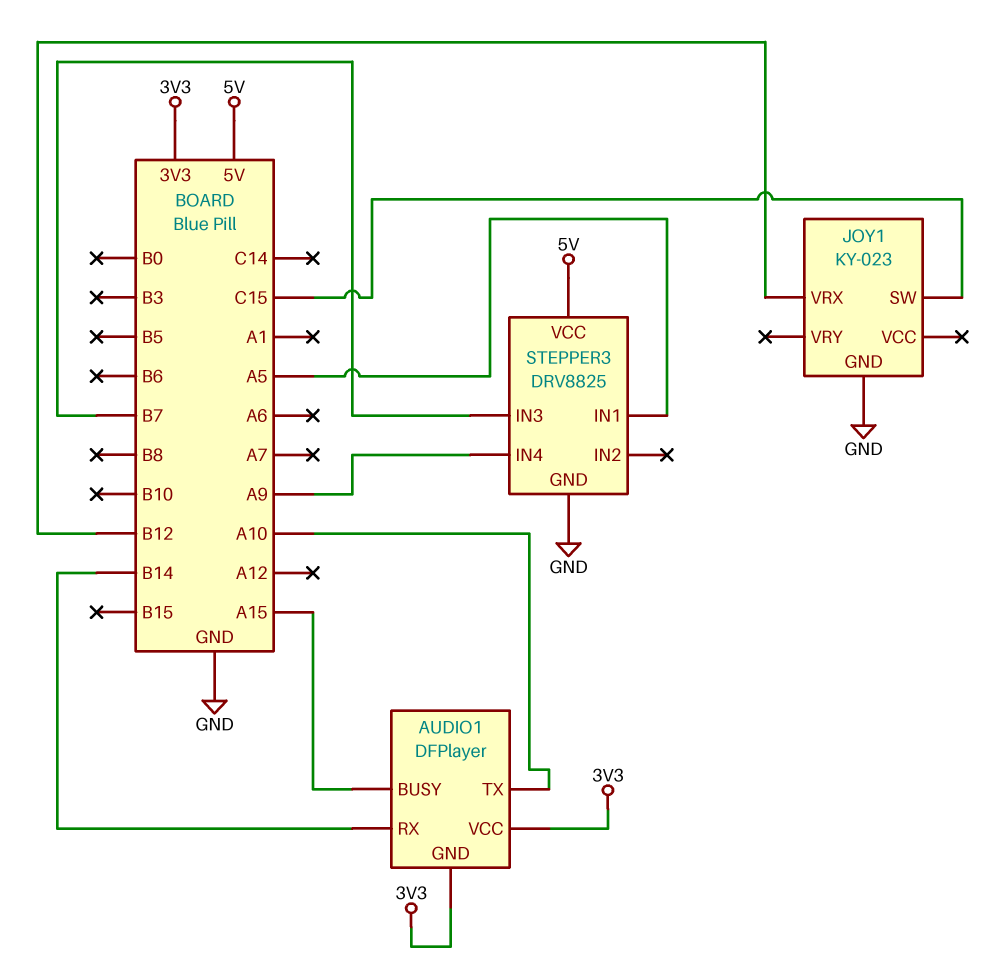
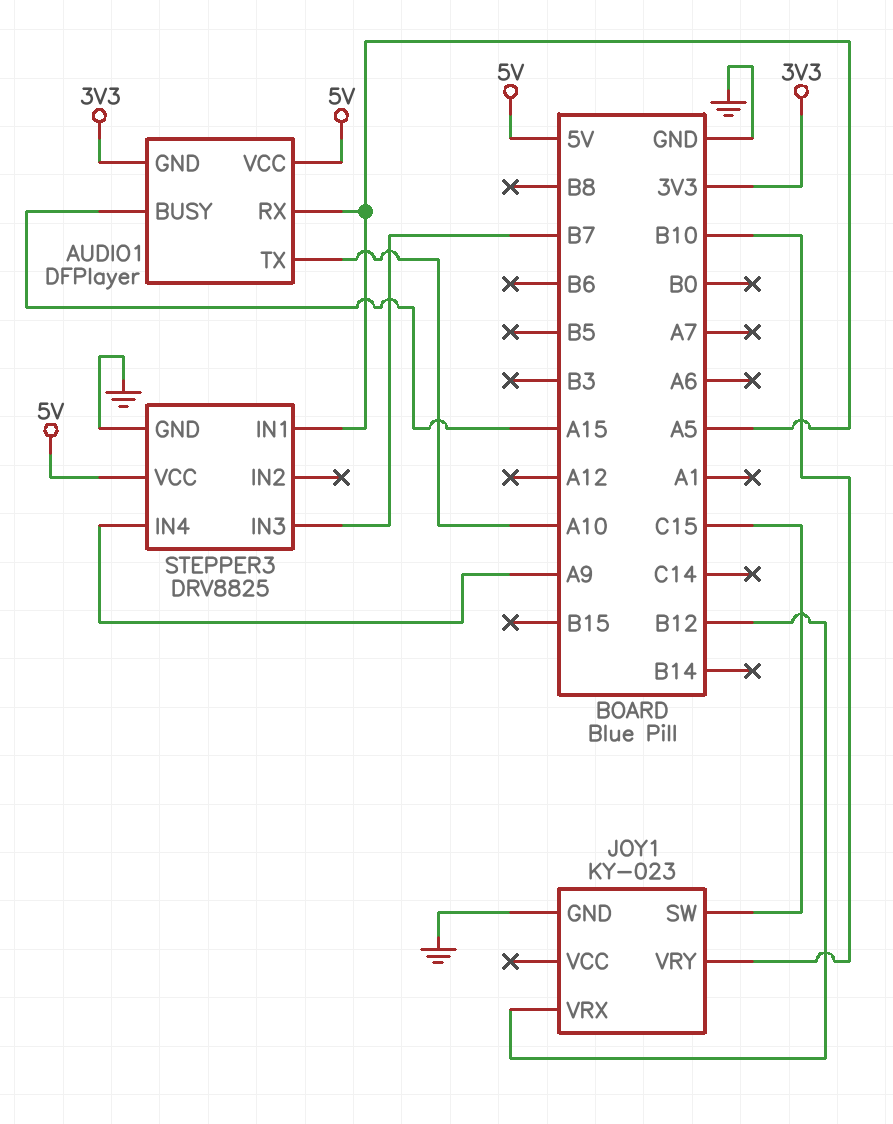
AUDIO1 pin RX: B14 -> A5
AUDIO1 pin VCC: 3V3 -> 5V
JOY1 pin VRY: none -> B10

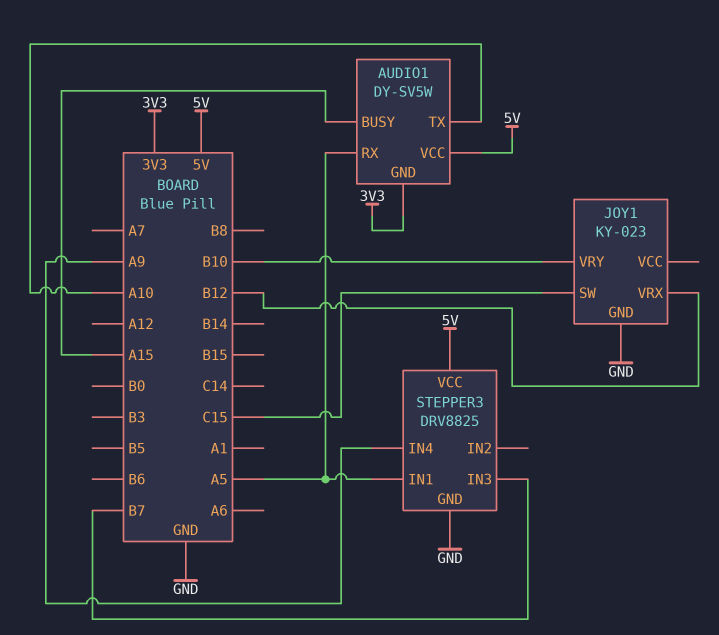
AUDIO1: DFPlayer -> DY-SV5W

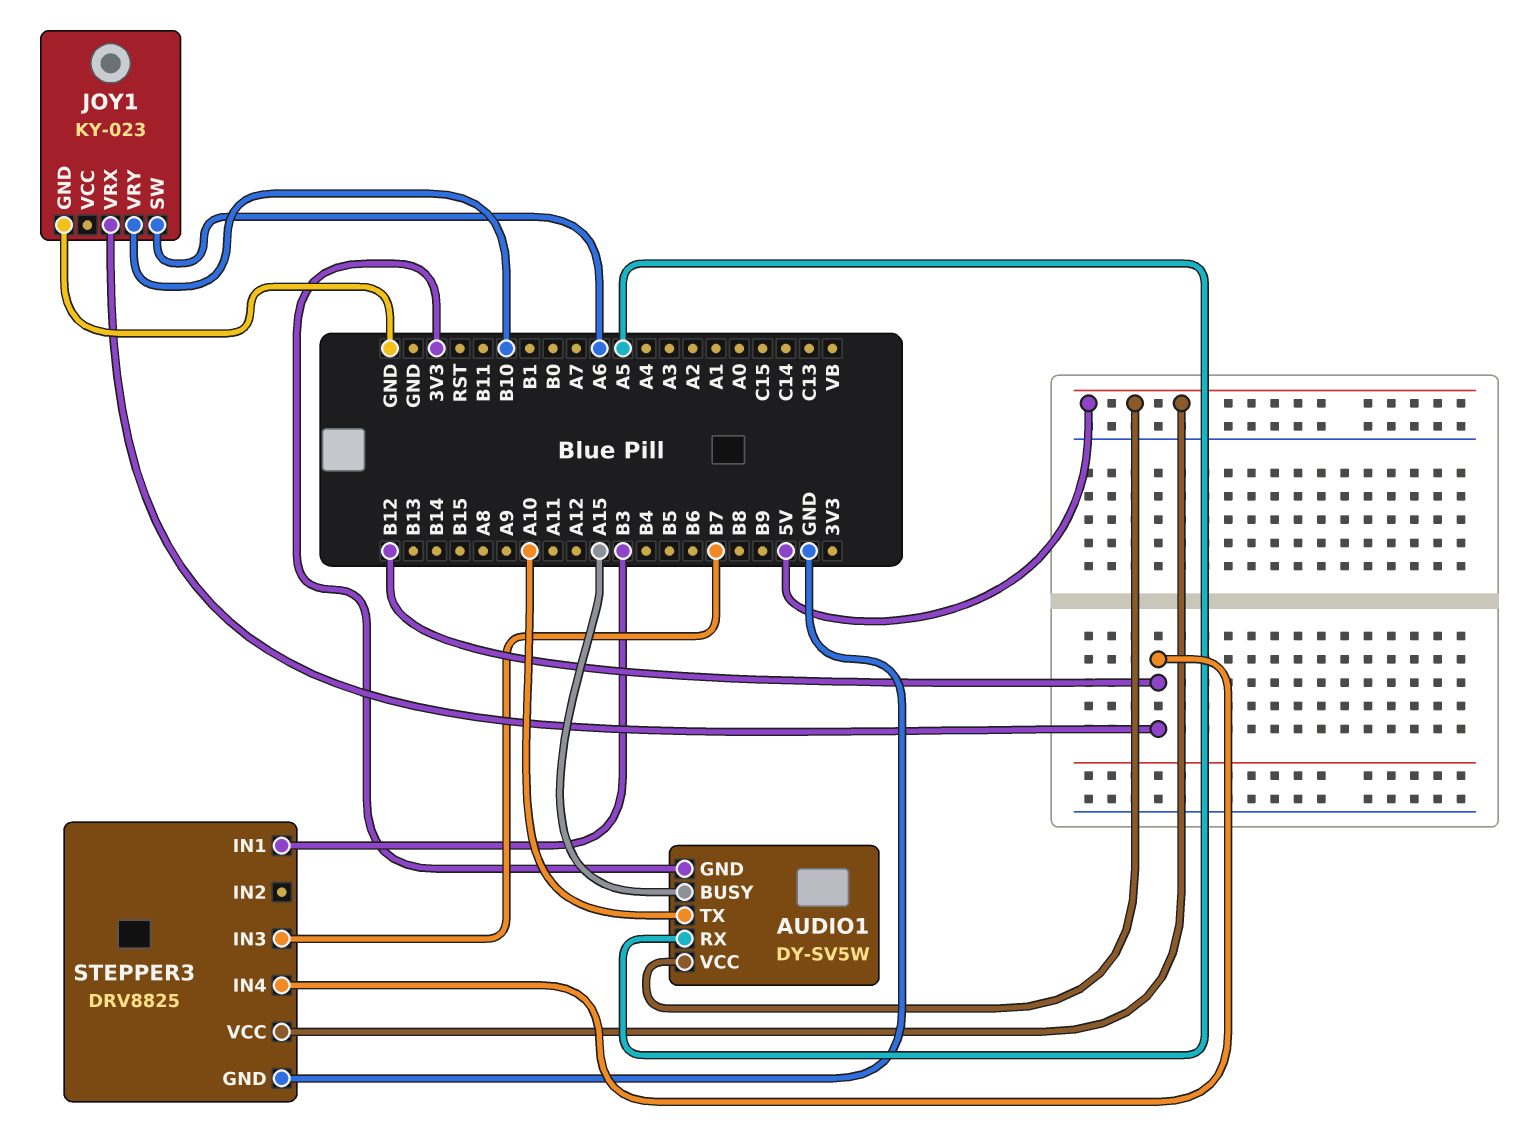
JOY1 pin SW: C15 -> A6
STEPPER3 pin IN1: A5 -> B3
STEPPER3 pin IN4: A9 -> B12

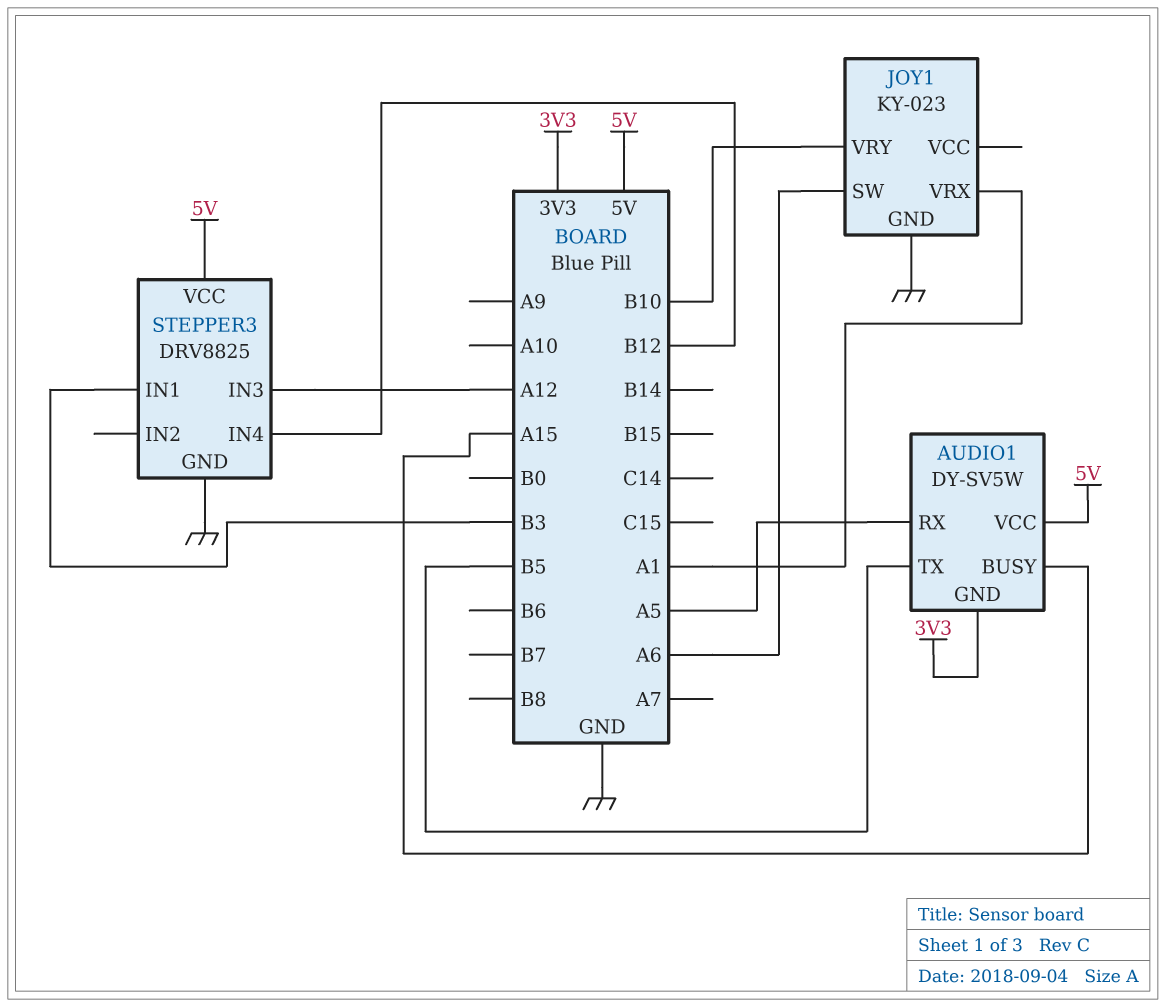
AUDIO1 pin TX: A10 -> B5
JOY1 pin VRX: B12 -> A1
STEPPER3 pin IN3: B7 -> A12

